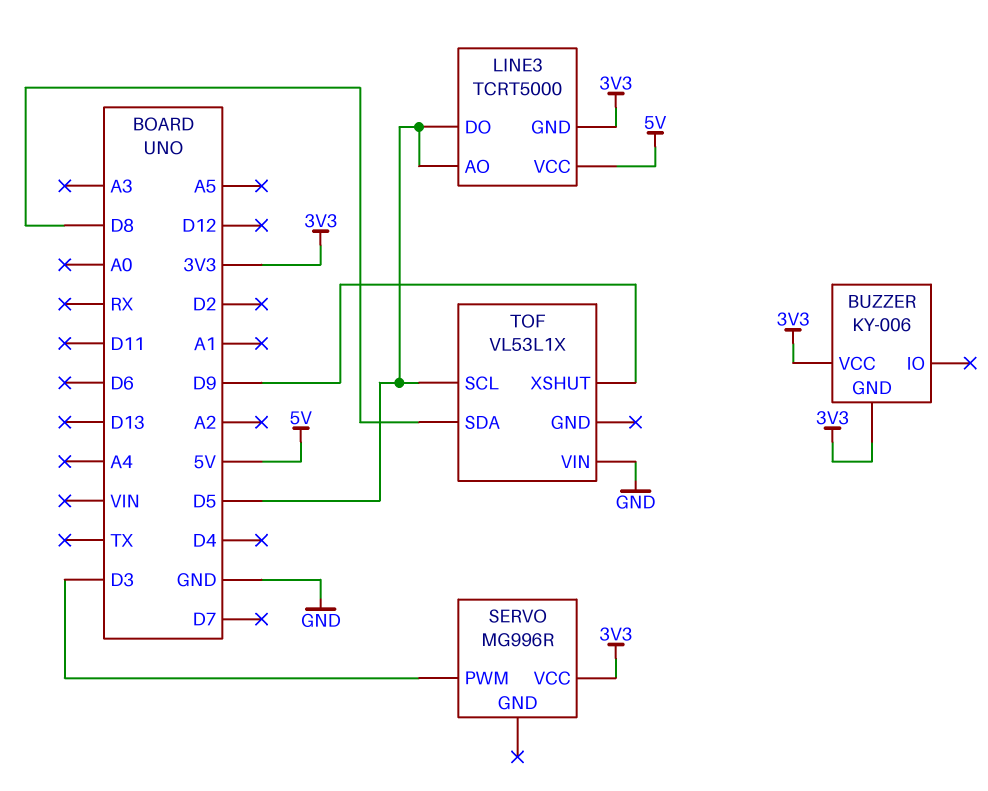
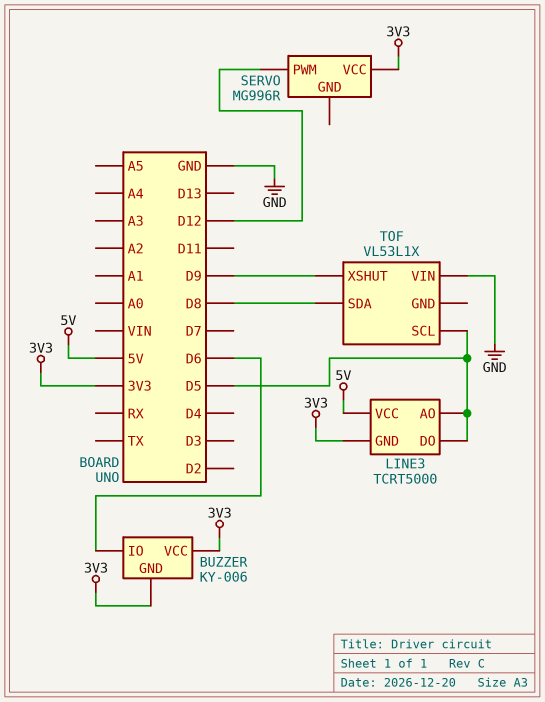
BUZZER pin IO: none -> D6
SERVO pin PWM: D3 -> D12

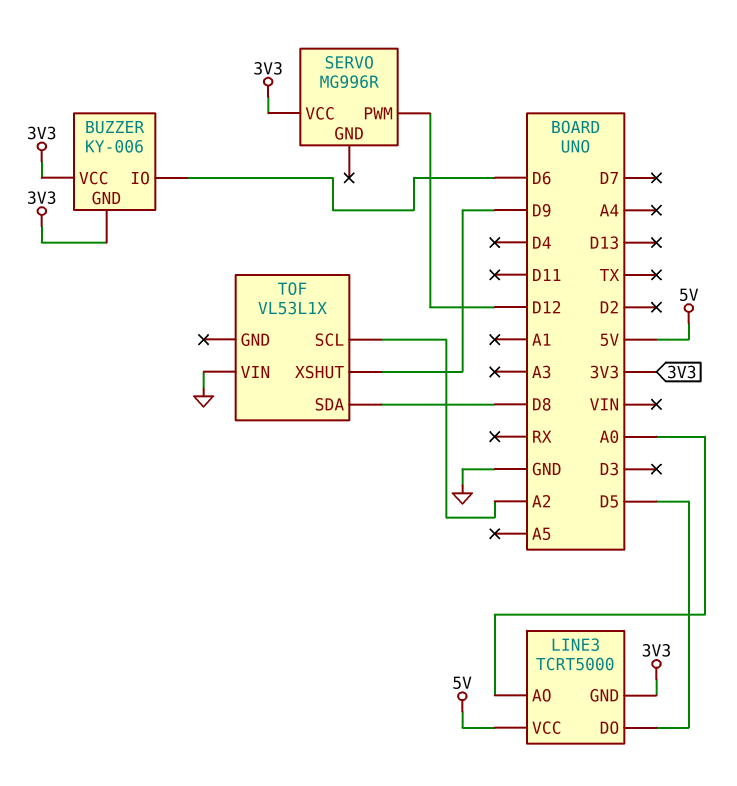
LINE3 pin AO: D5 -> A0
TOF pin SCL: D5 -> A2

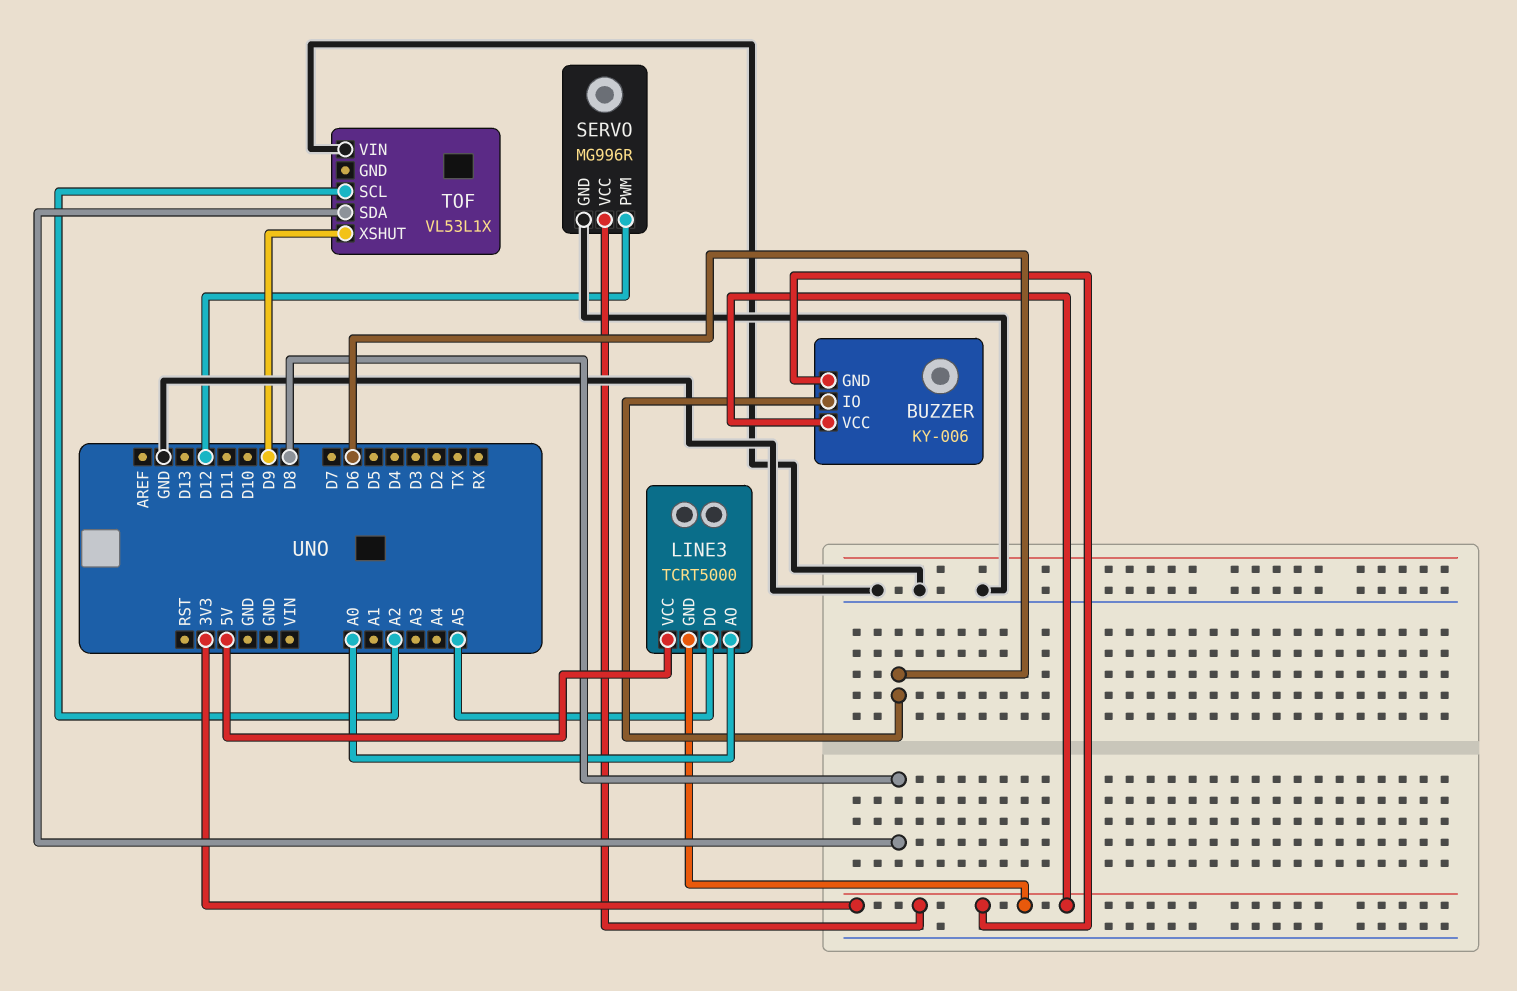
LINE3 pin DO: D5 -> A5
SERVO pin GND: none -> GND

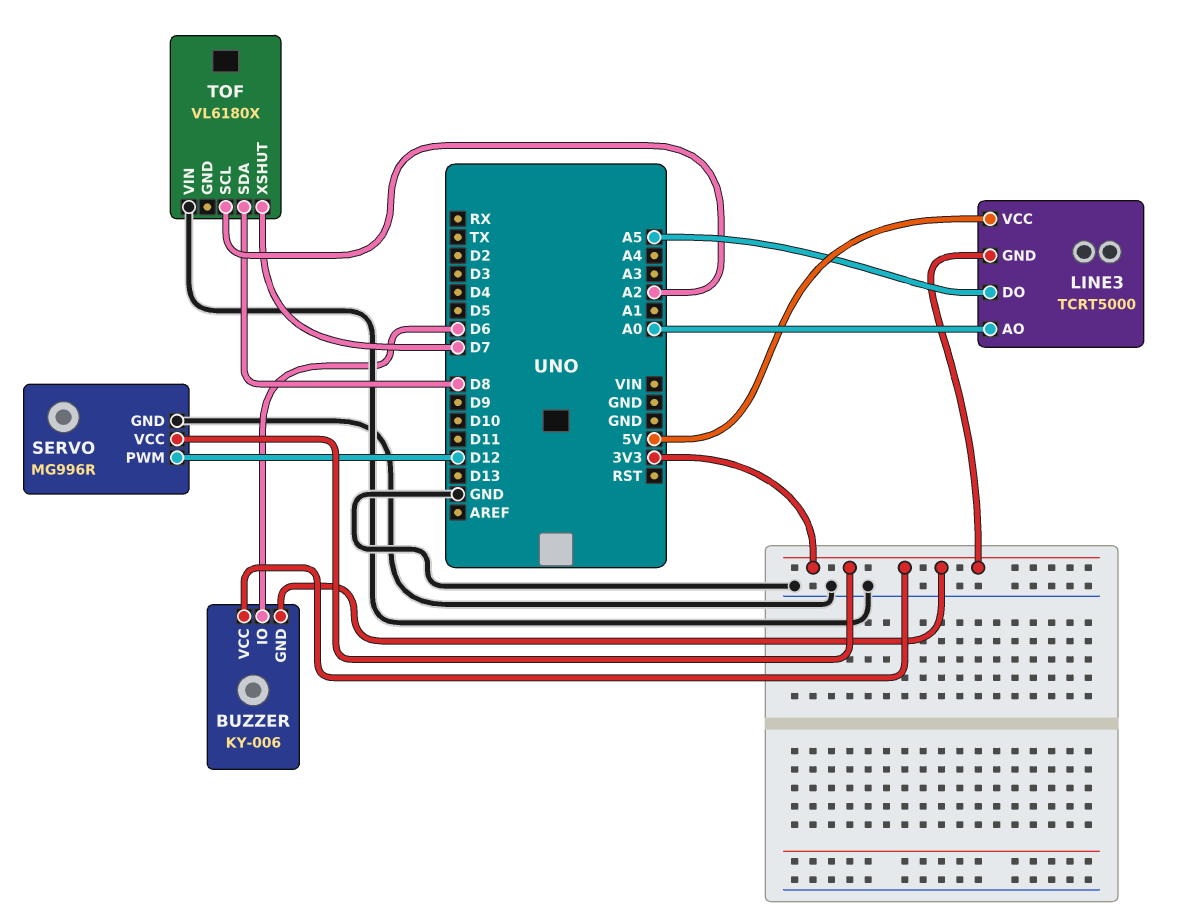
TOF: VL53L1X -> VL6180X
TOF pin XSHUT: D9 -> D7

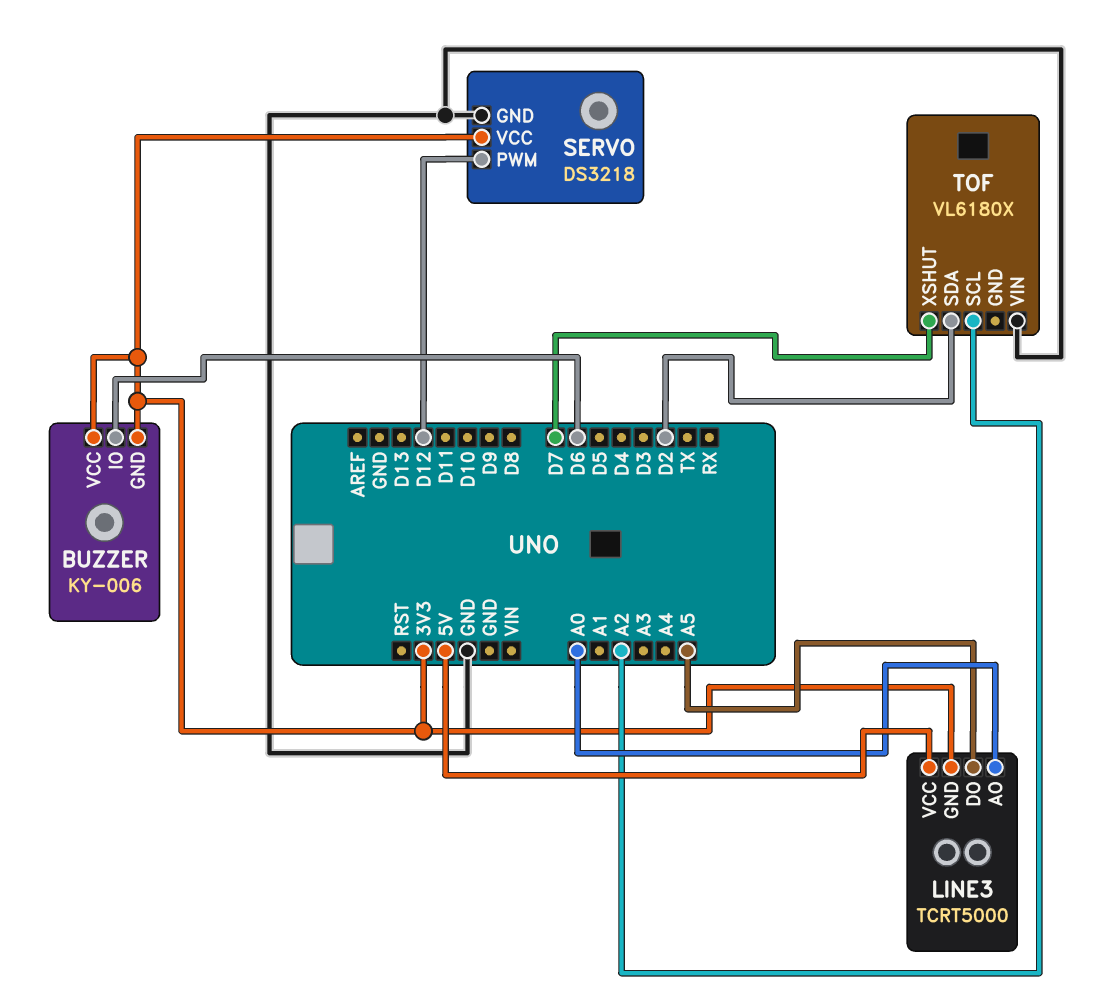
SERVO: MG996R -> DS3218
TOF pin SDA: D8 -> D2

